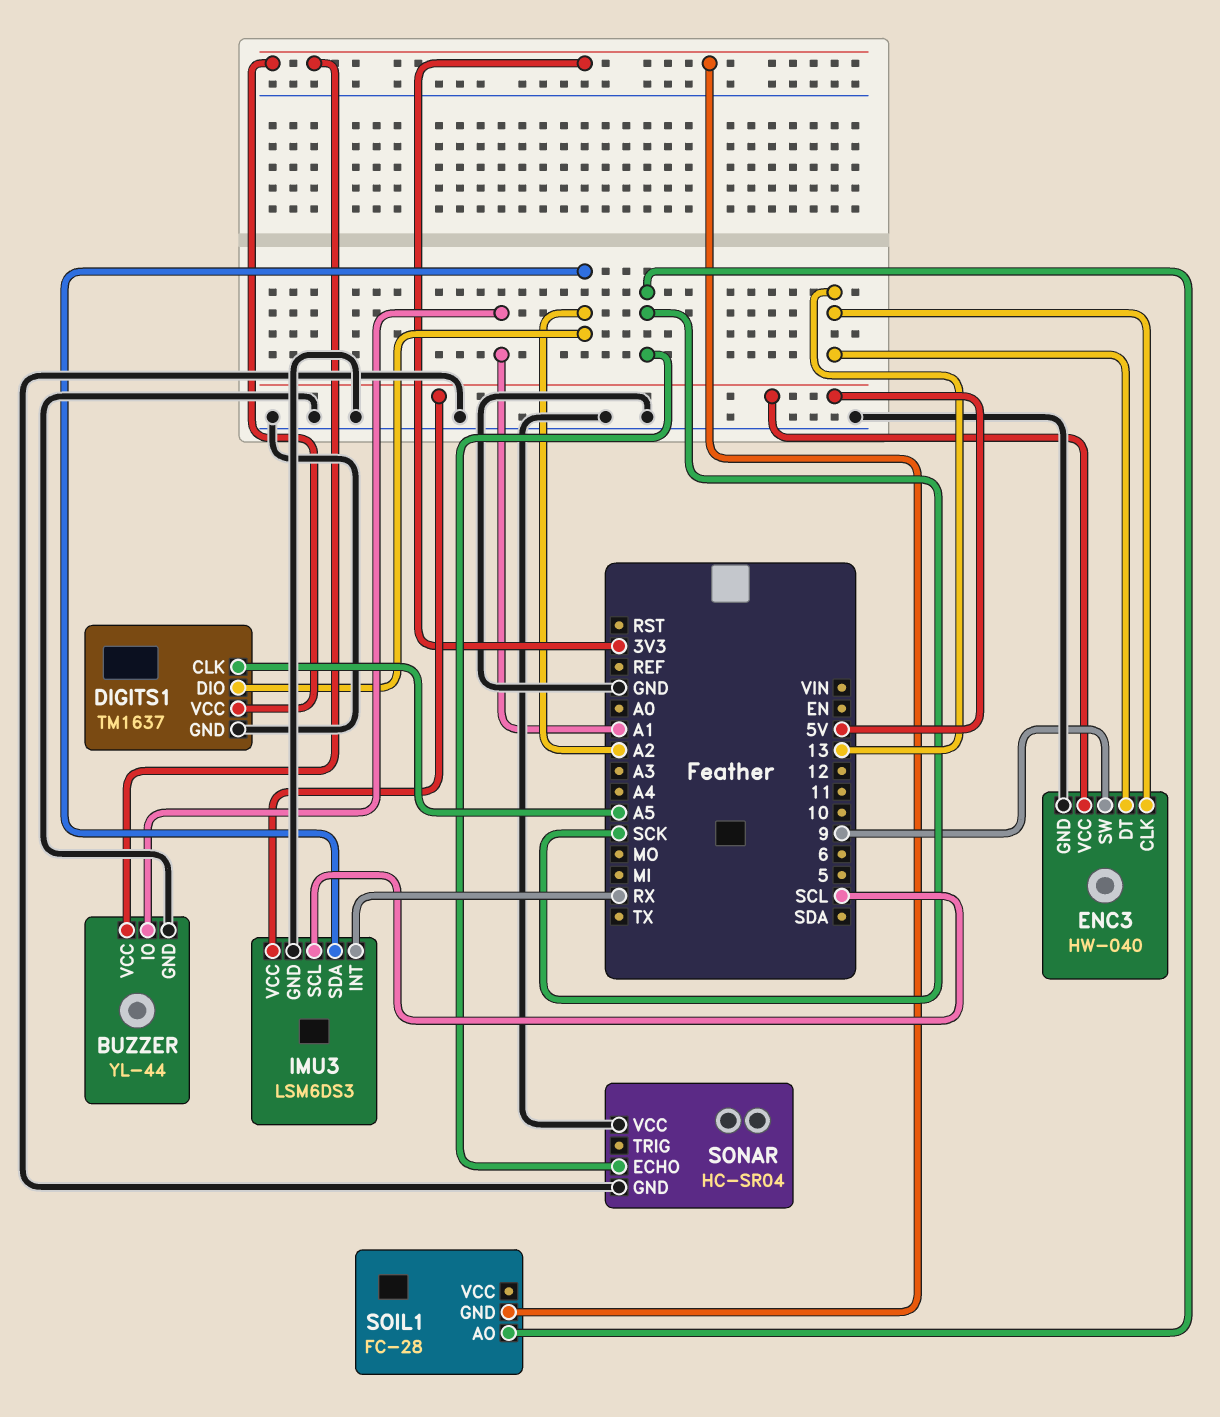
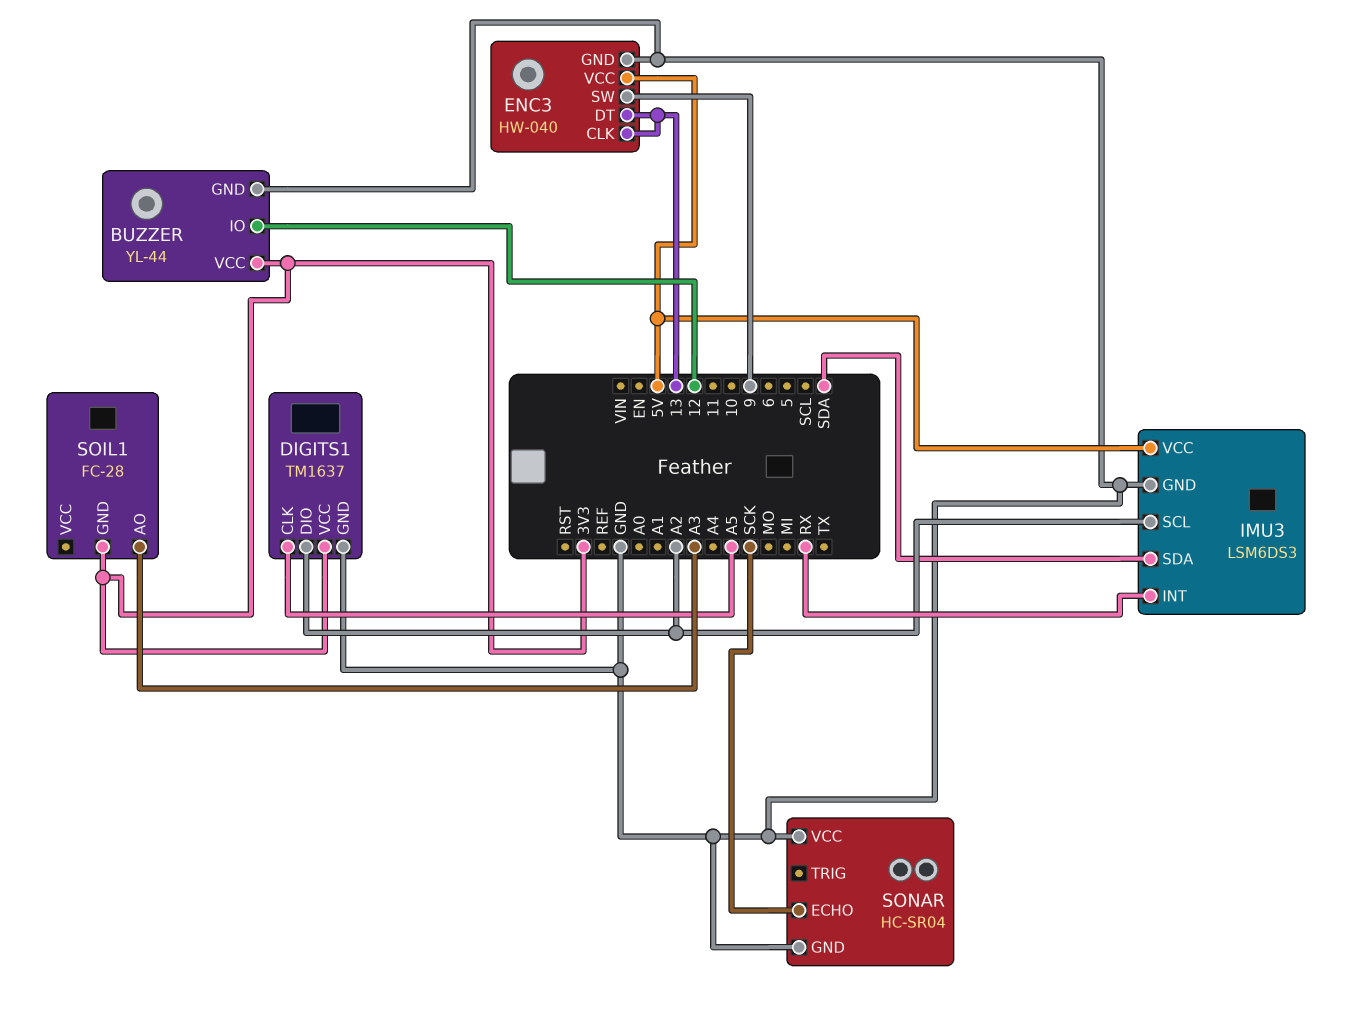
BUZZER pin IO: A1 -> 12
IMU3 pin SCL: SCL -> A2
IMU3 pin SDA: A2 -> SDA
SOIL1 pin AO: SCK -> A3

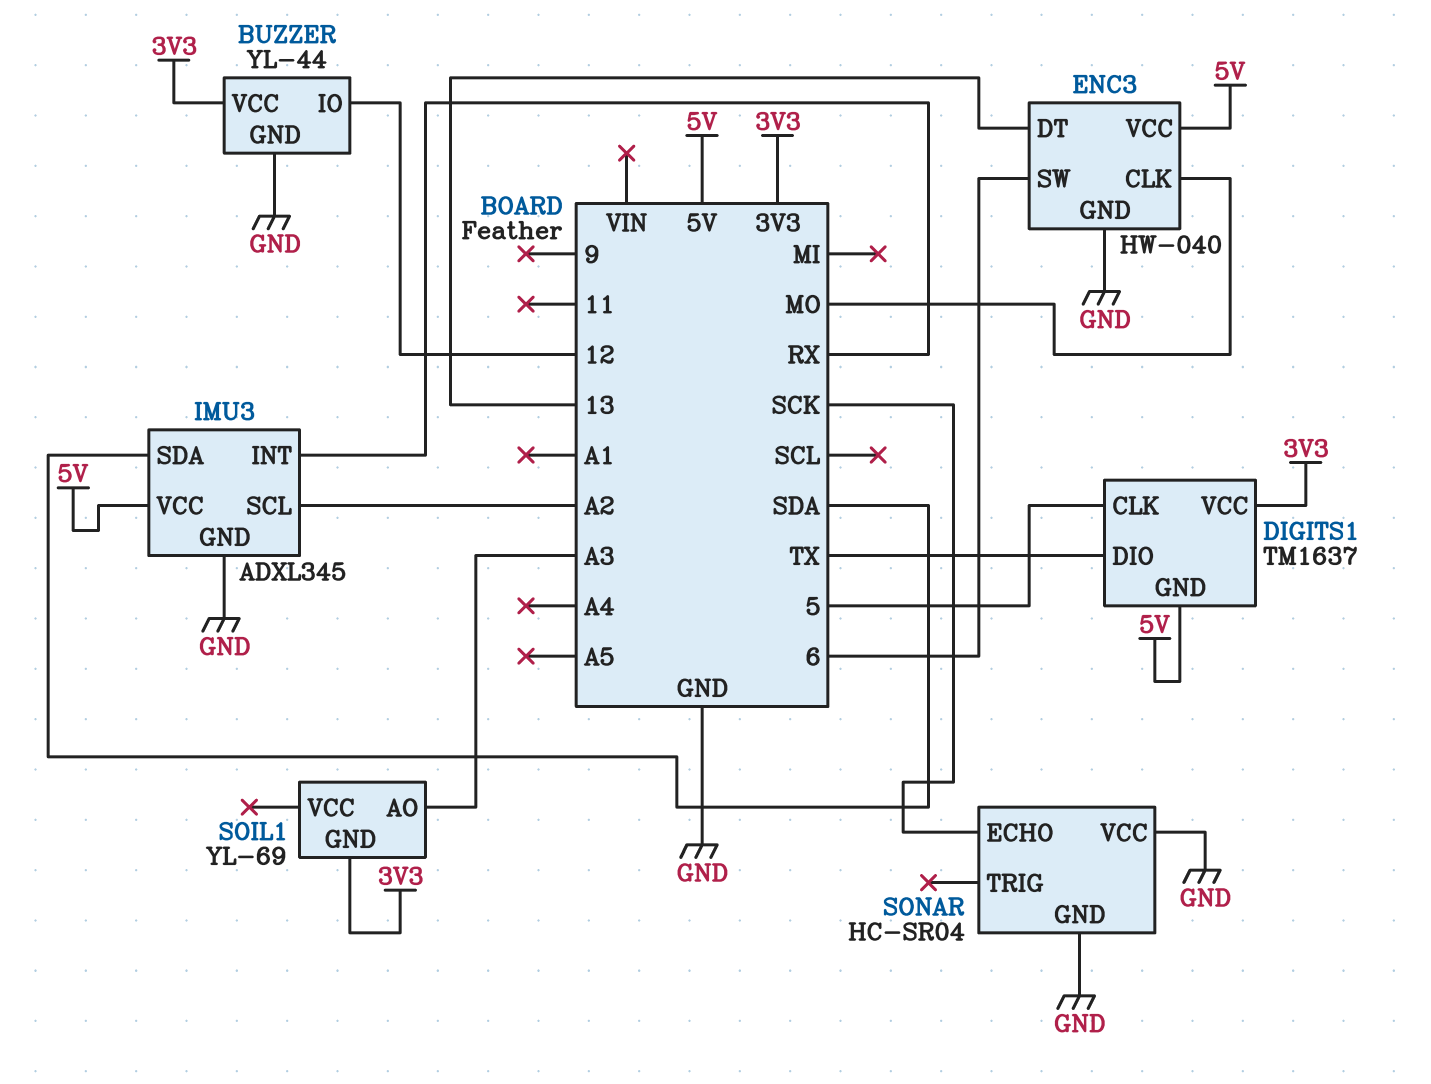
DIGITS1 pin CLK: A5 -> 5
DIGITS1 pin DIO: A2 -> TX
DIGITS1 pin GND: GND -> 5V
ENC3 pin CLK: 13 -> MO
ENC3 pin SW: 9 -> 6
IMU3: LSM6DS3 -> ADXL345
SOIL1: FC-28 -> YL-69

